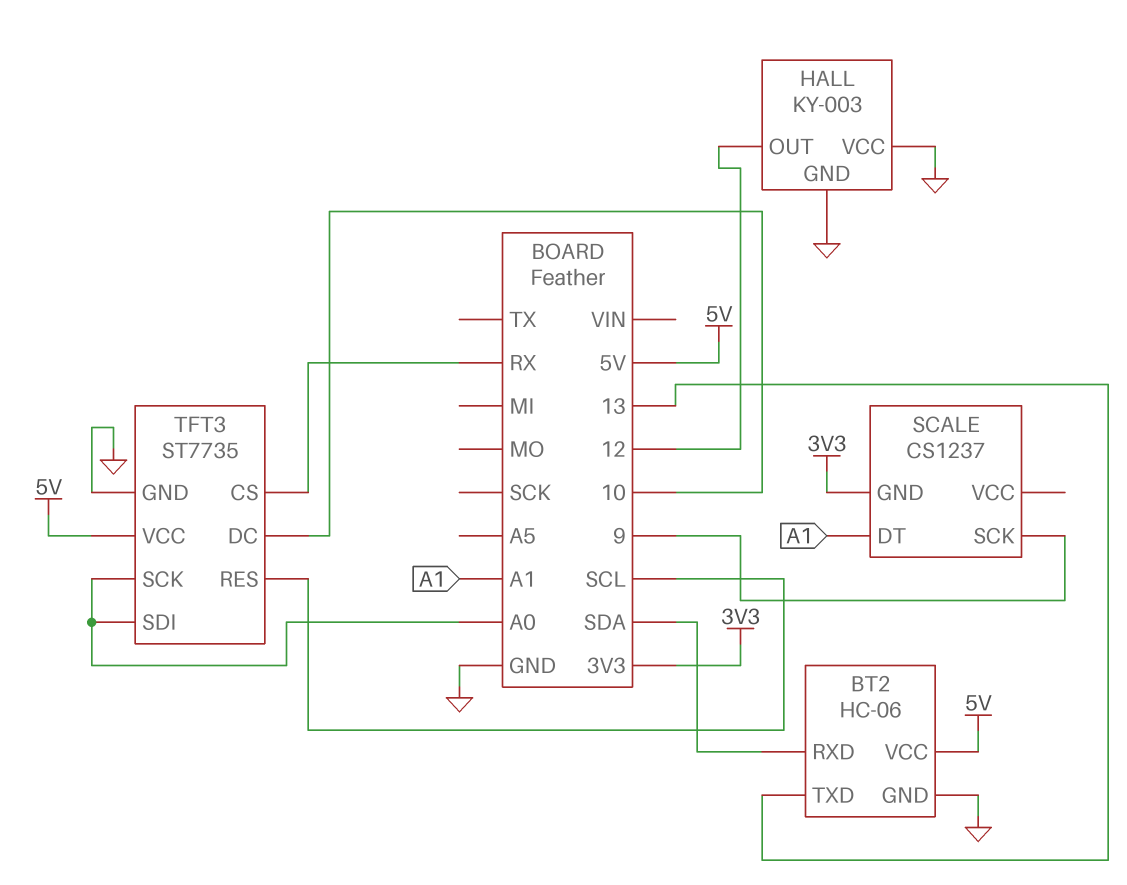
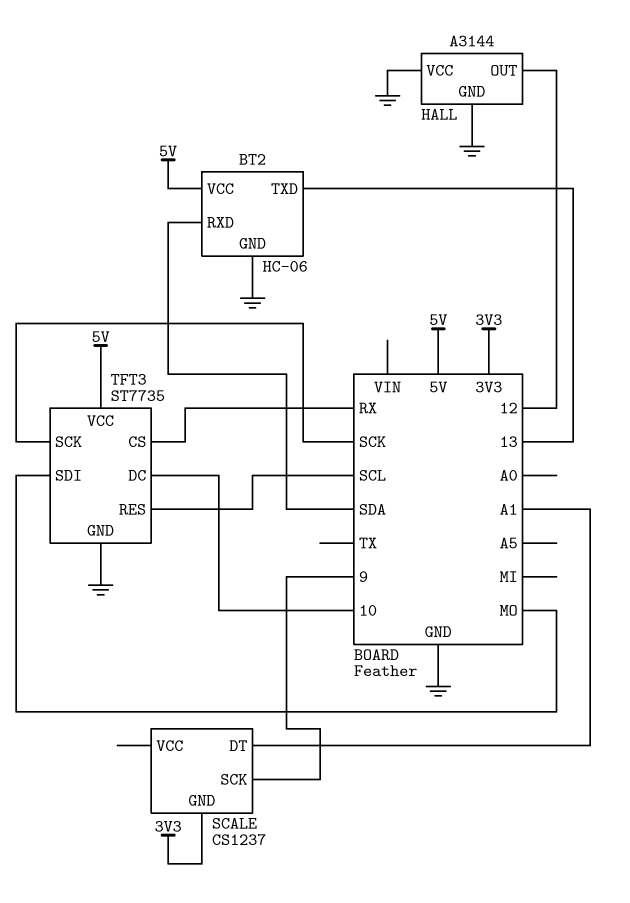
HALL: KY-003 -> A3144
TFT3 pin SCK: A0 -> SCK
TFT3 pin SDI: A0 -> MO

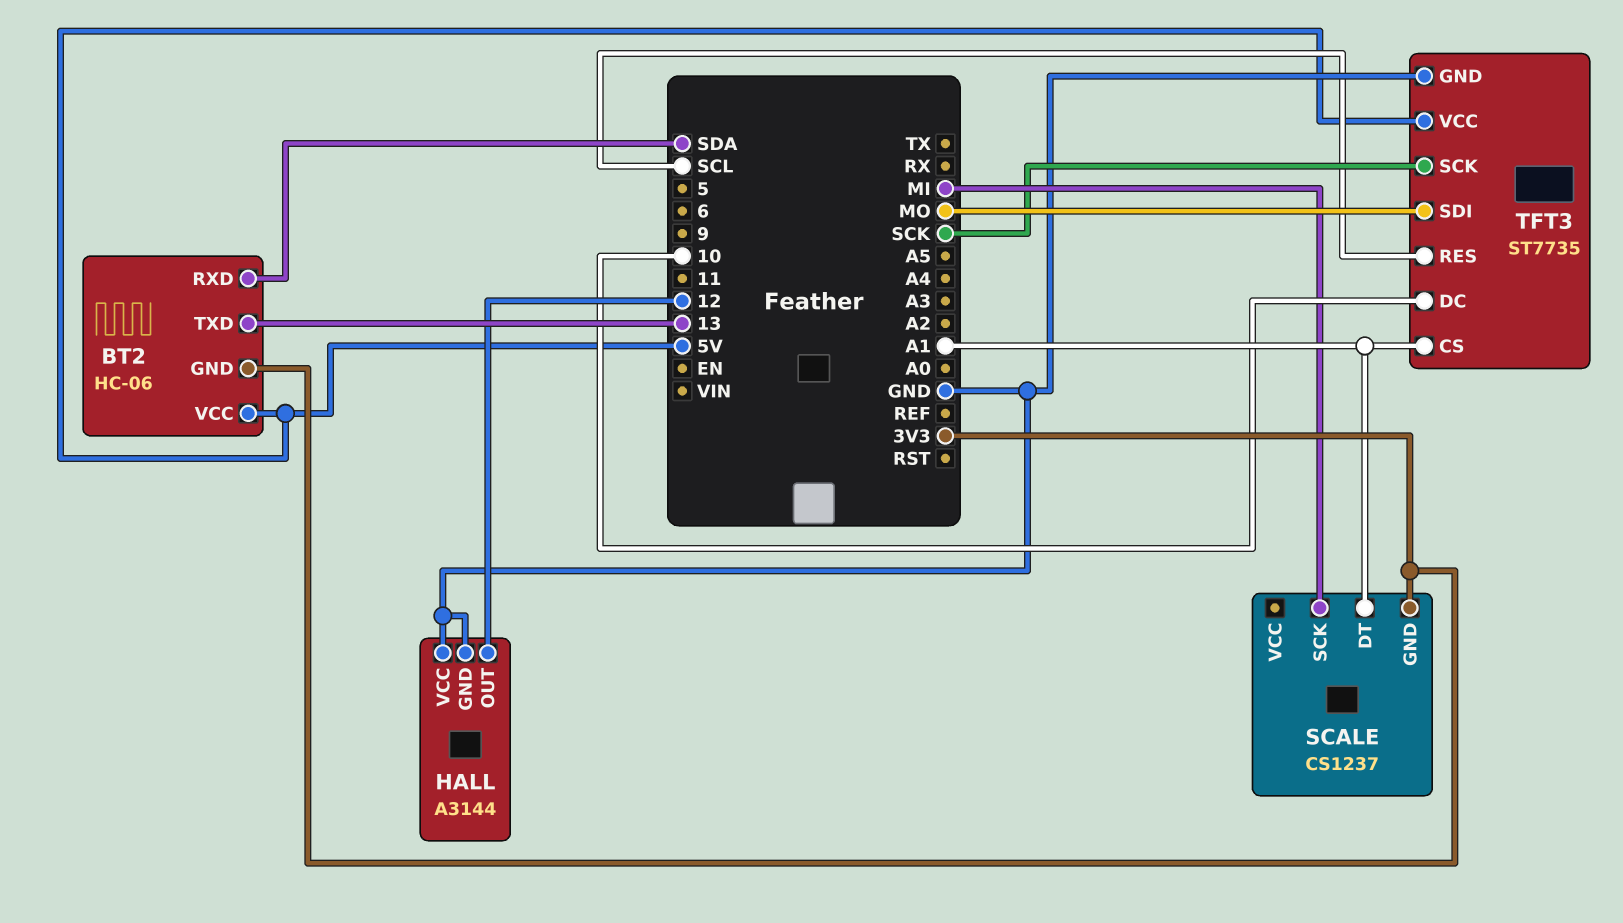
BT2 pin GND: GND -> 3V3
SCALE pin SCK: 9 -> MI
TFT3 pin CS: RX -> A1

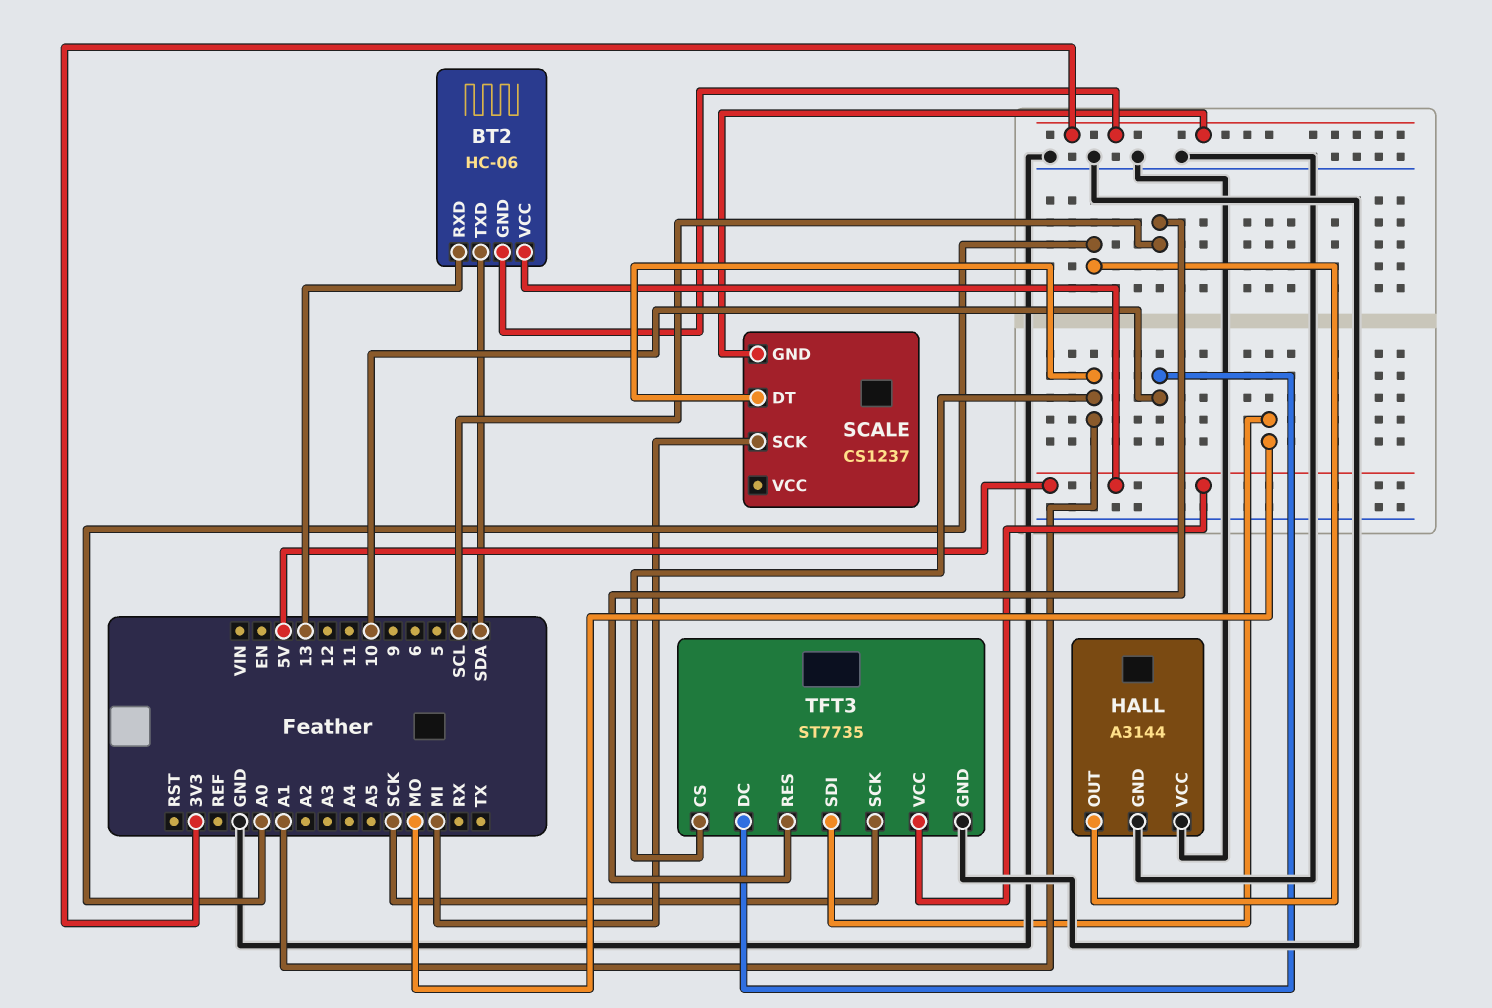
BT2 pin RXD: SDA -> 13
BT2 pin TXD: 13 -> SDA
HALL pin OUT: 12 -> A0

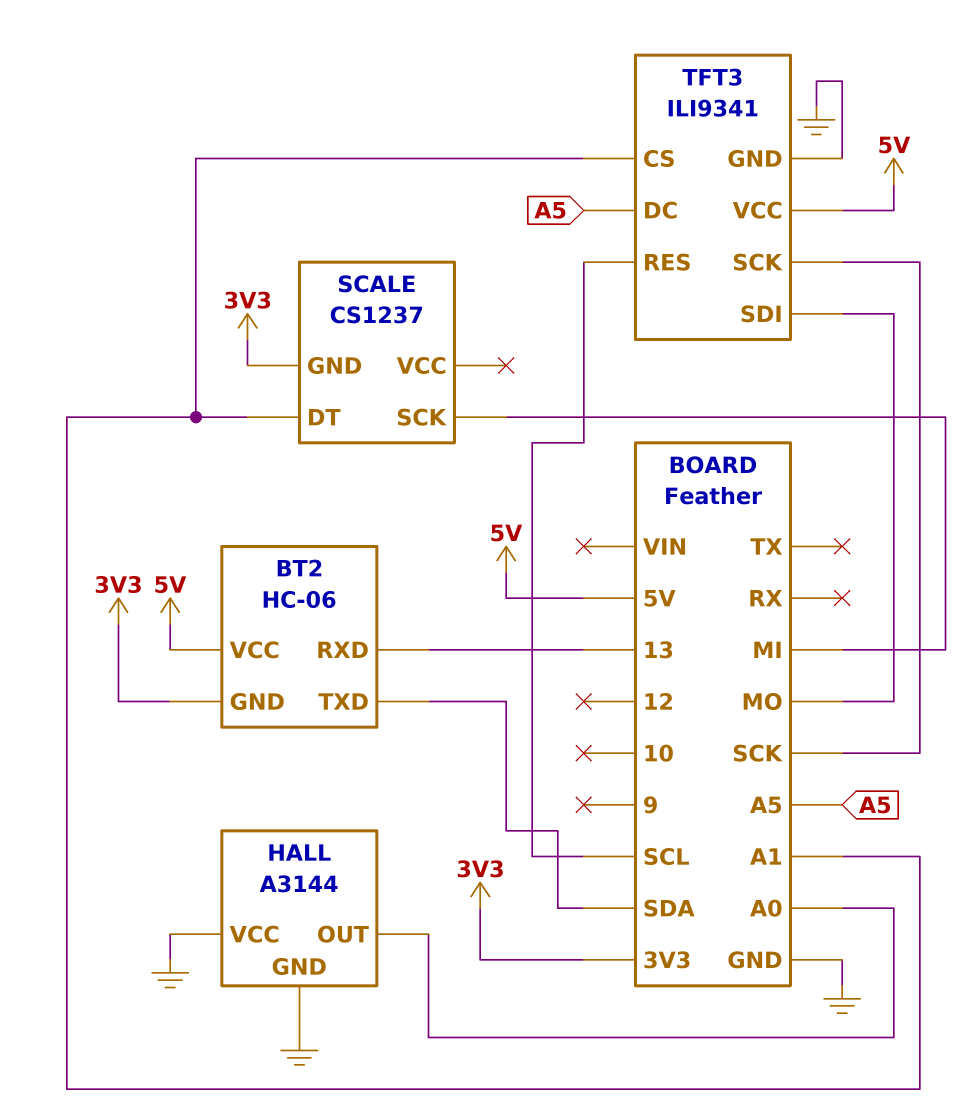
TFT3: ST7735 -> ILI9341
TFT3 pin DC: 10 -> A5

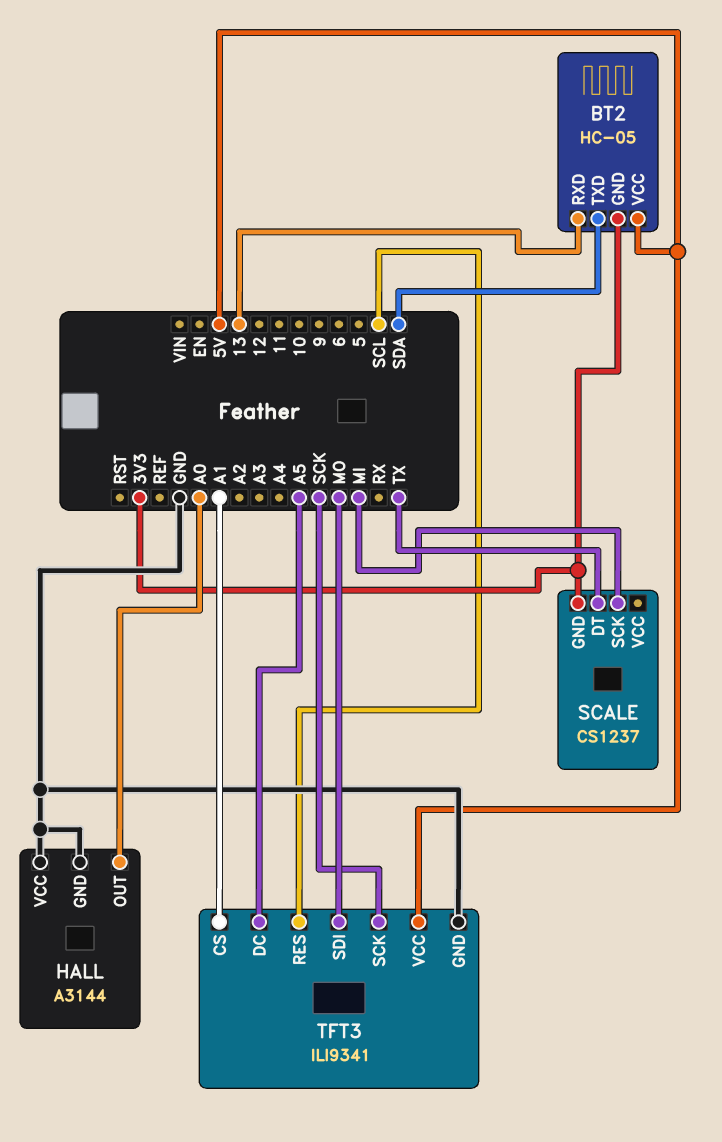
BT2: HC-06 -> HC-05
SCALE pin DT: A1 -> TX

